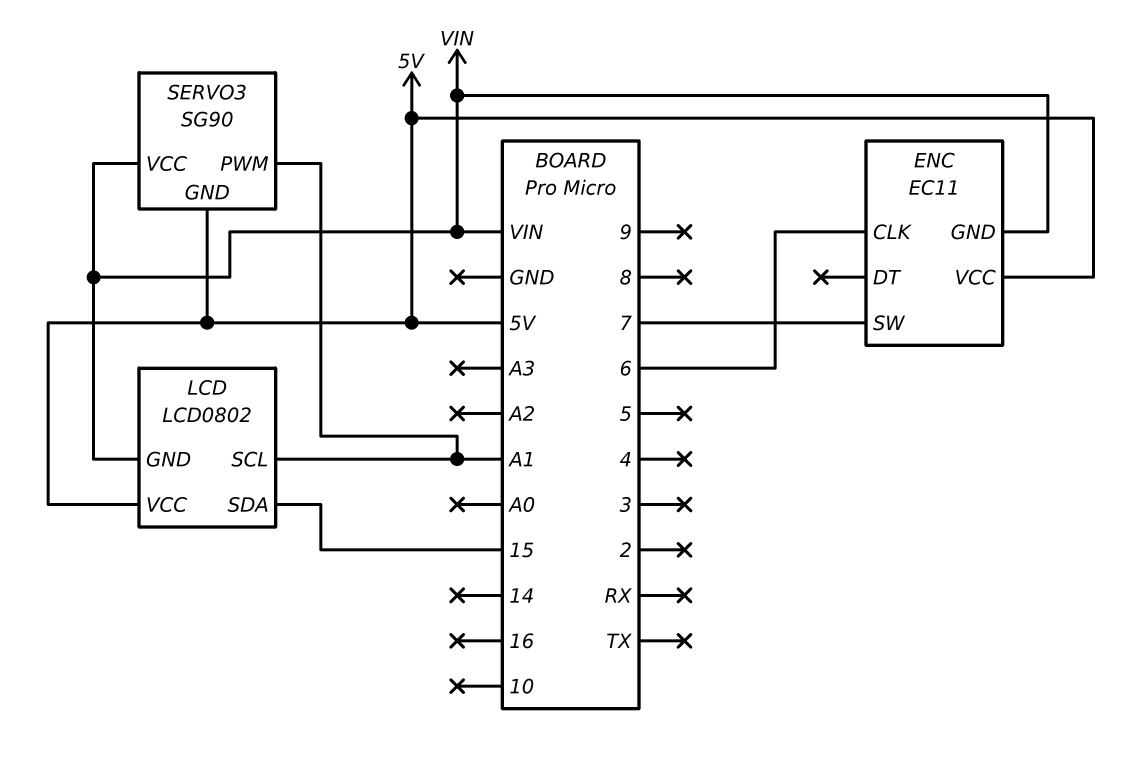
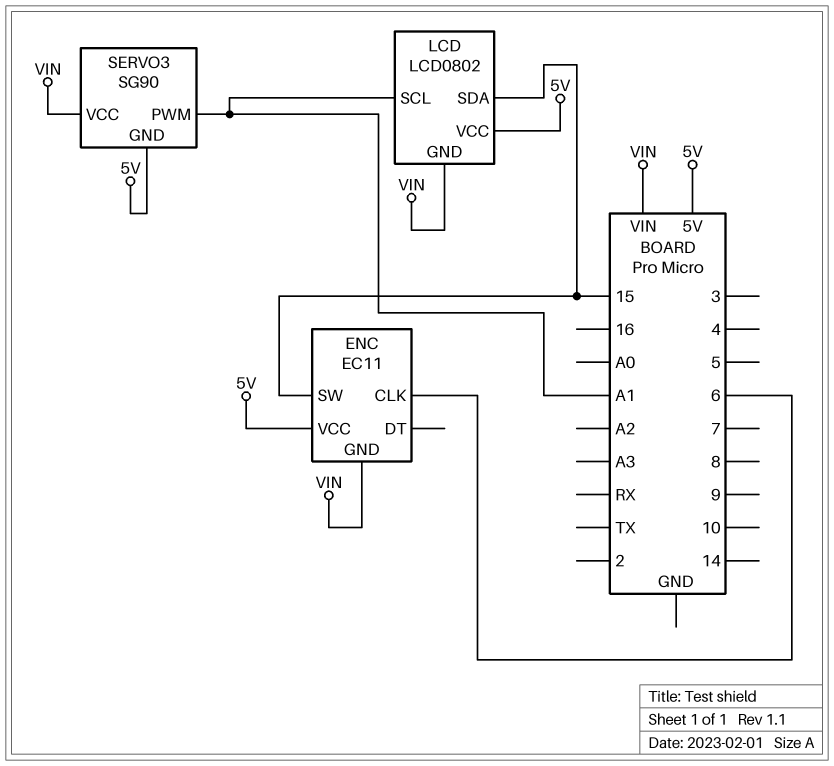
ENC pin SW: 7 -> 15

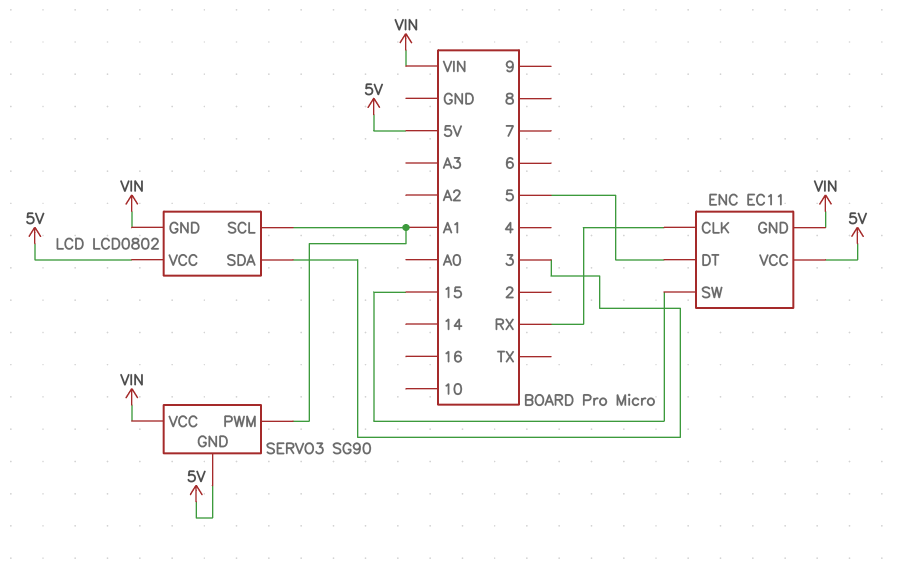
ENC pin CLK: 6 -> RX
ENC pin DT: none -> 5
LCD pin SDA: 15 -> 3

